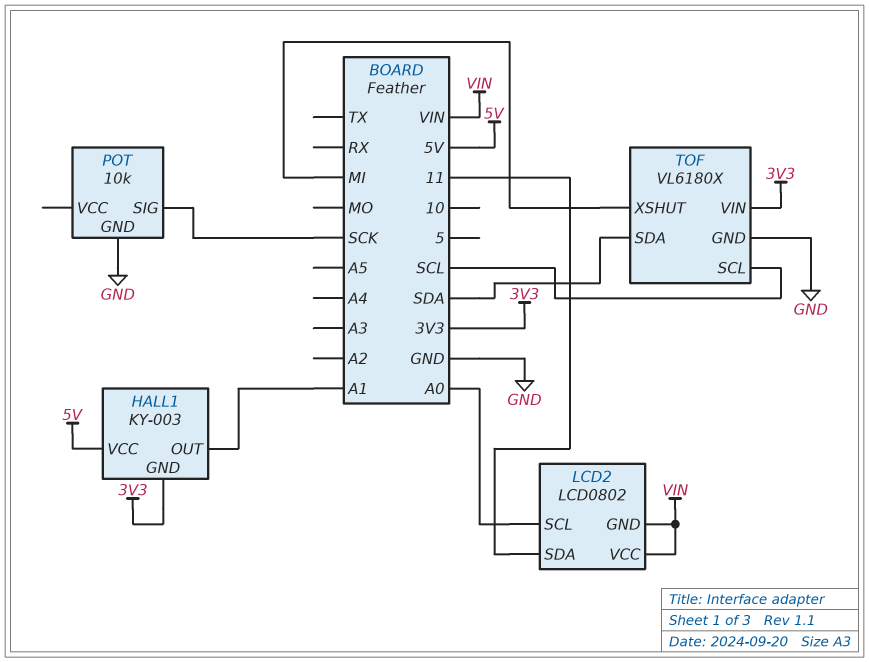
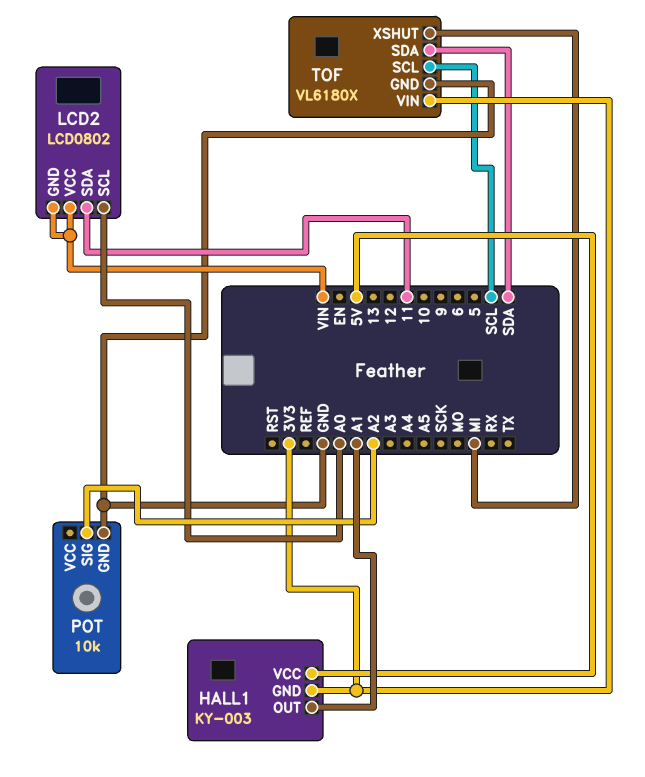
POT pin SIG: SCK -> A2

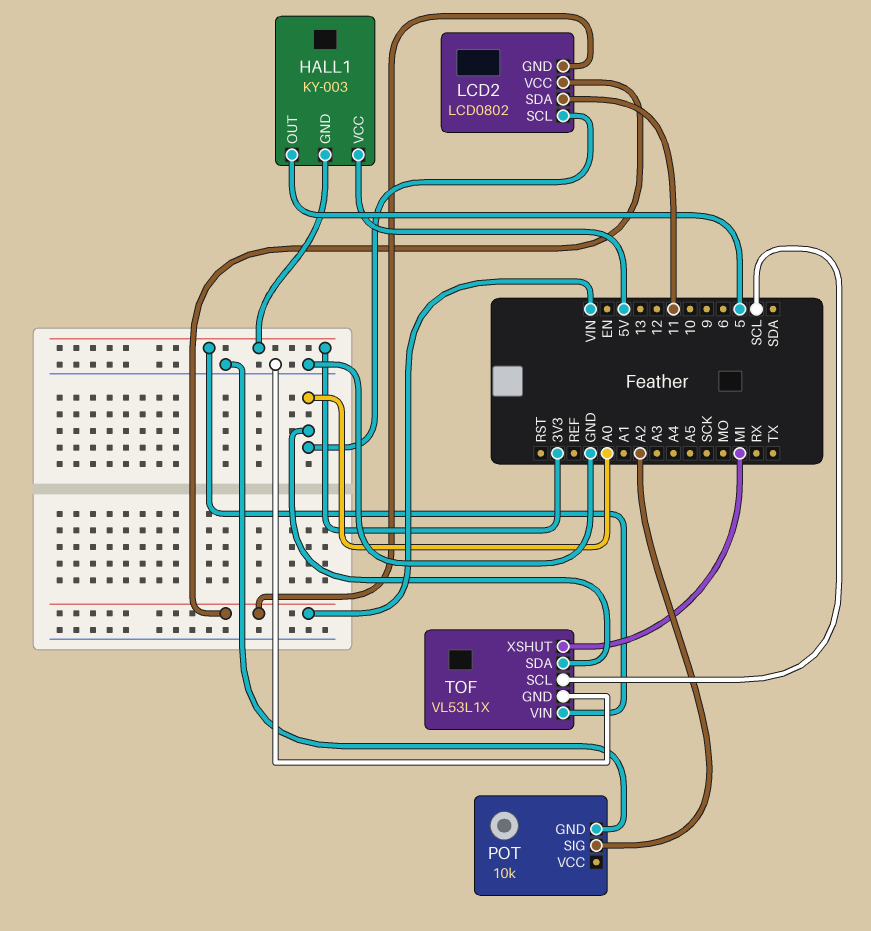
HALL1 pin OUT: A1 -> 5
TOF: VL6180X -> VL53L1X
TOF pin SDA: SDA -> A0

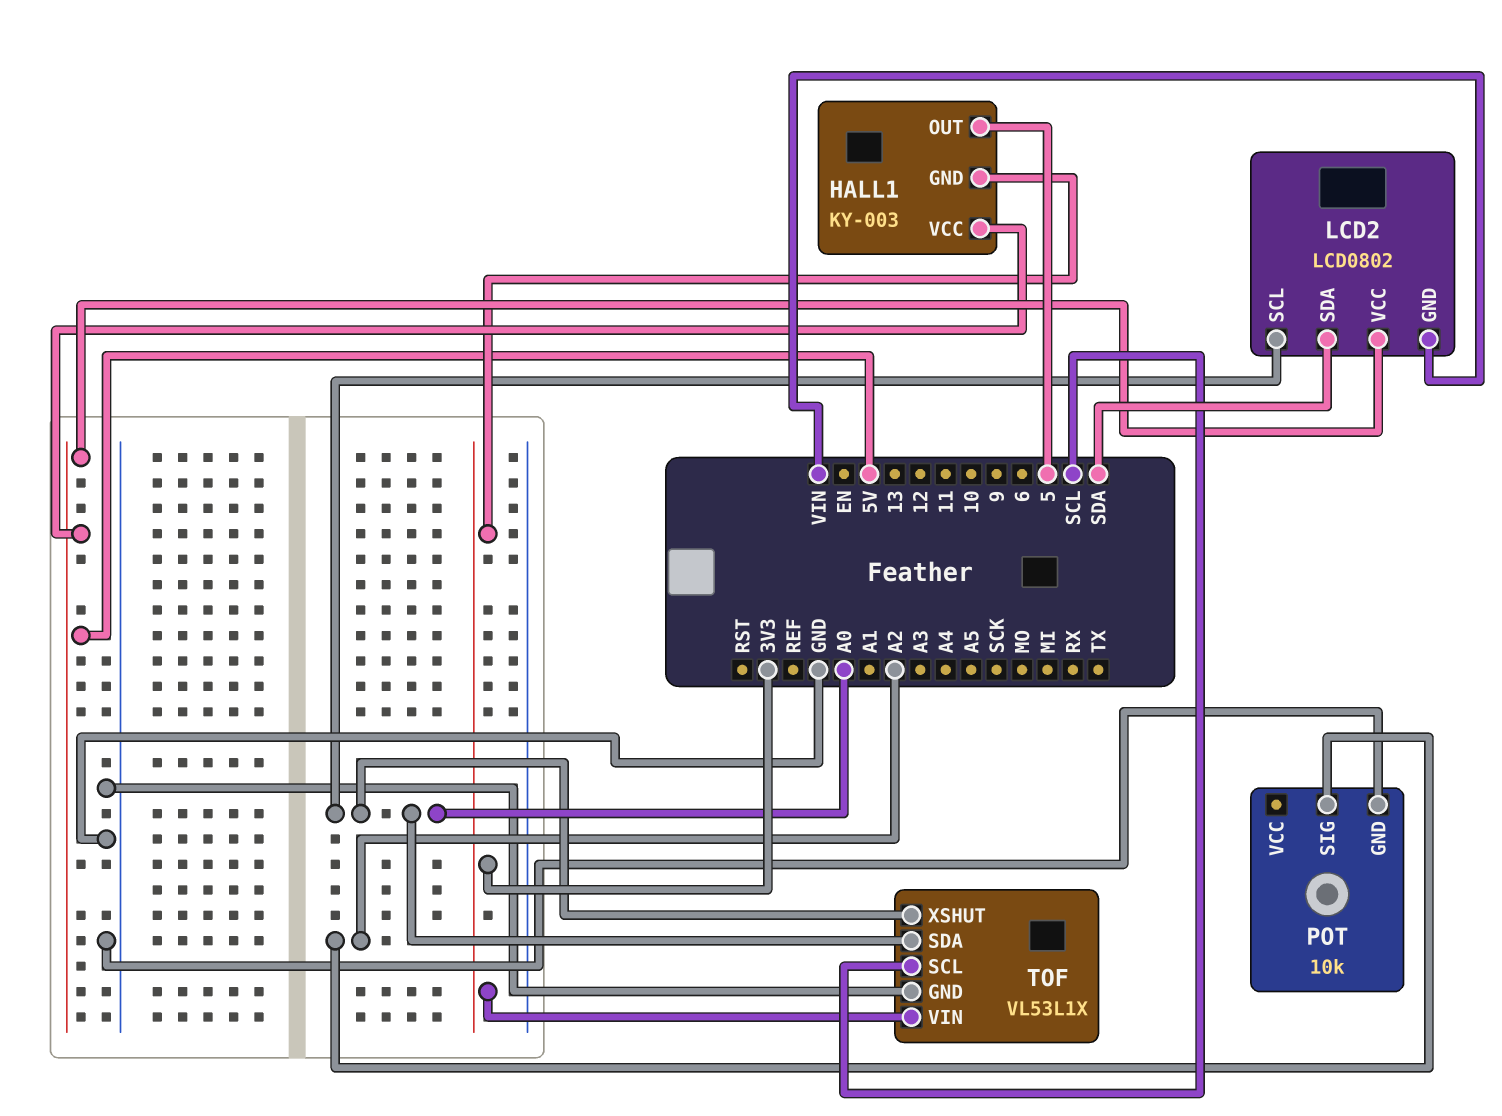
LCD2 pin SDA: 11 -> SDA
LCD2 pin VCC: VIN -> 5V
TOF pin XSHUT: MI -> A0

